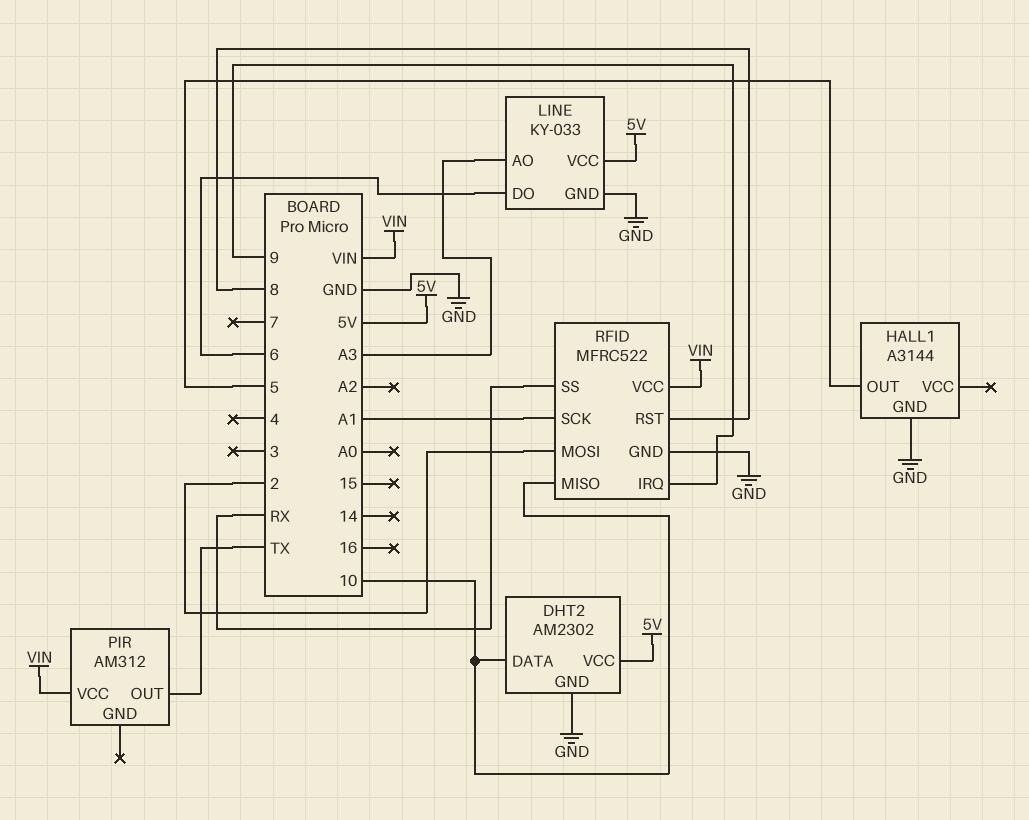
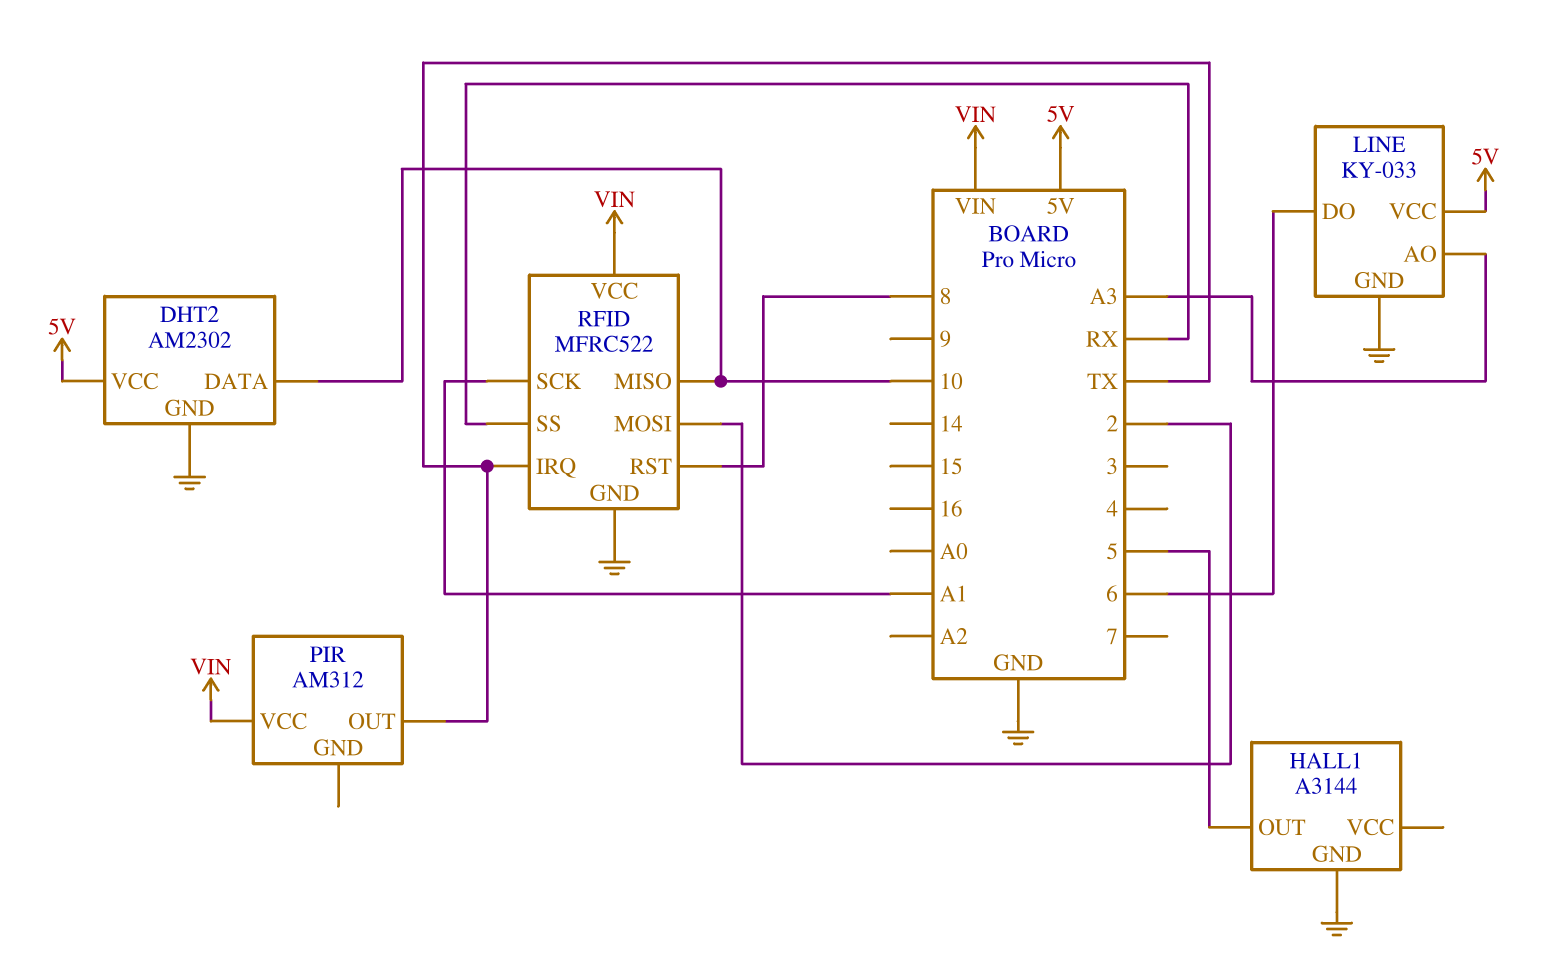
RFID pin IRQ: 9 -> TX

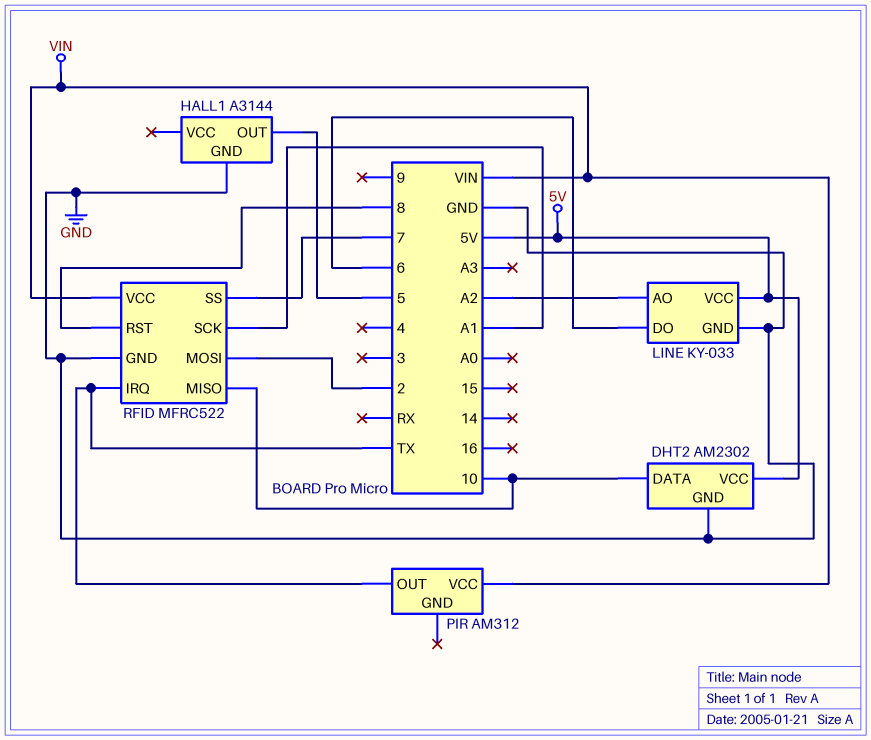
LINE pin AO: A3 -> A2
RFID pin SS: RX -> 7

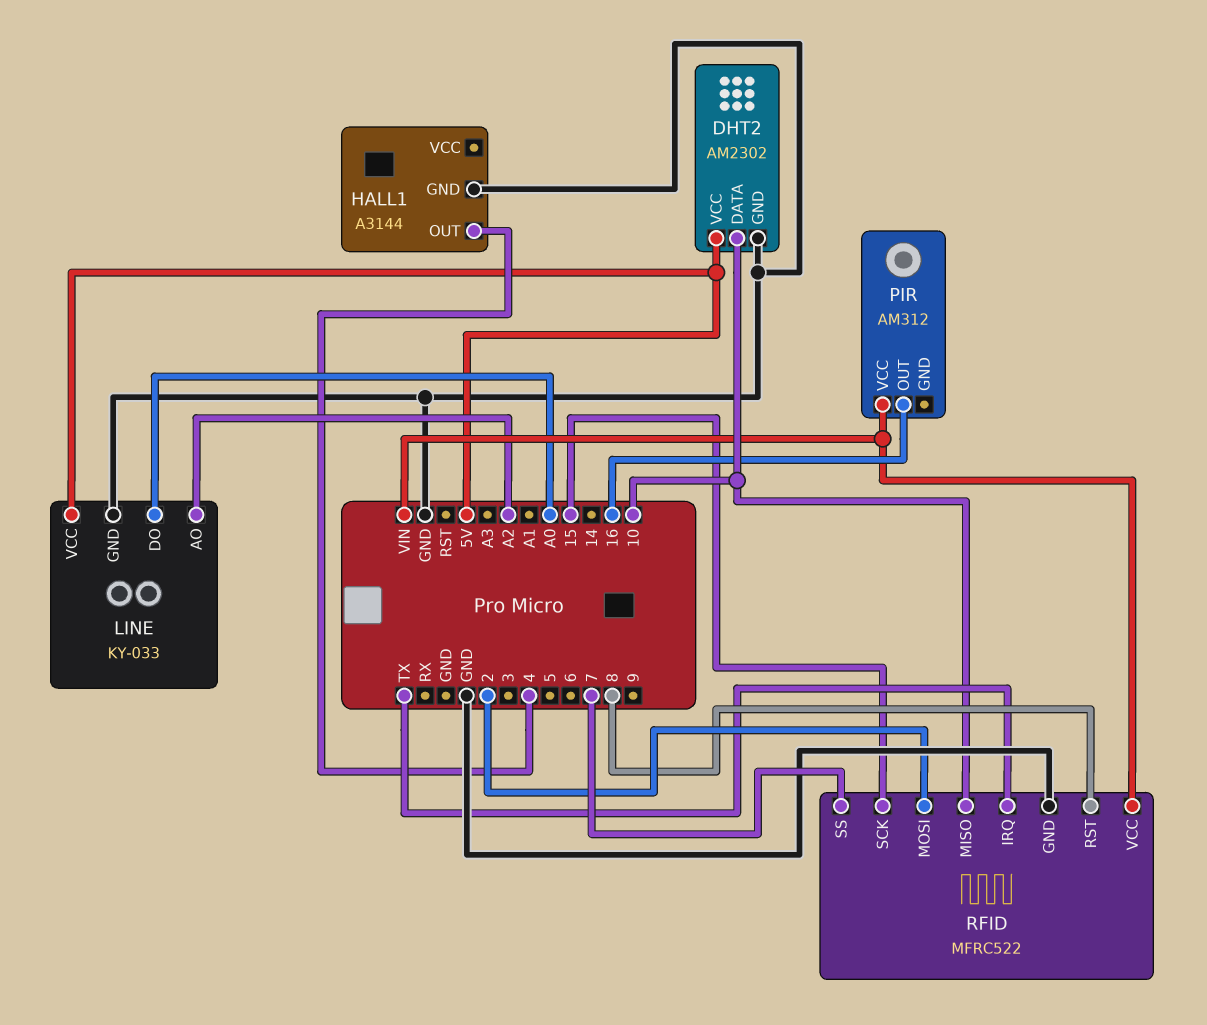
HALL1 pin OUT: 5 -> 4
LINE pin DO: 6 -> A0
PIR pin OUT: TX -> 16
RFID pin SCK: A1 -> 15

